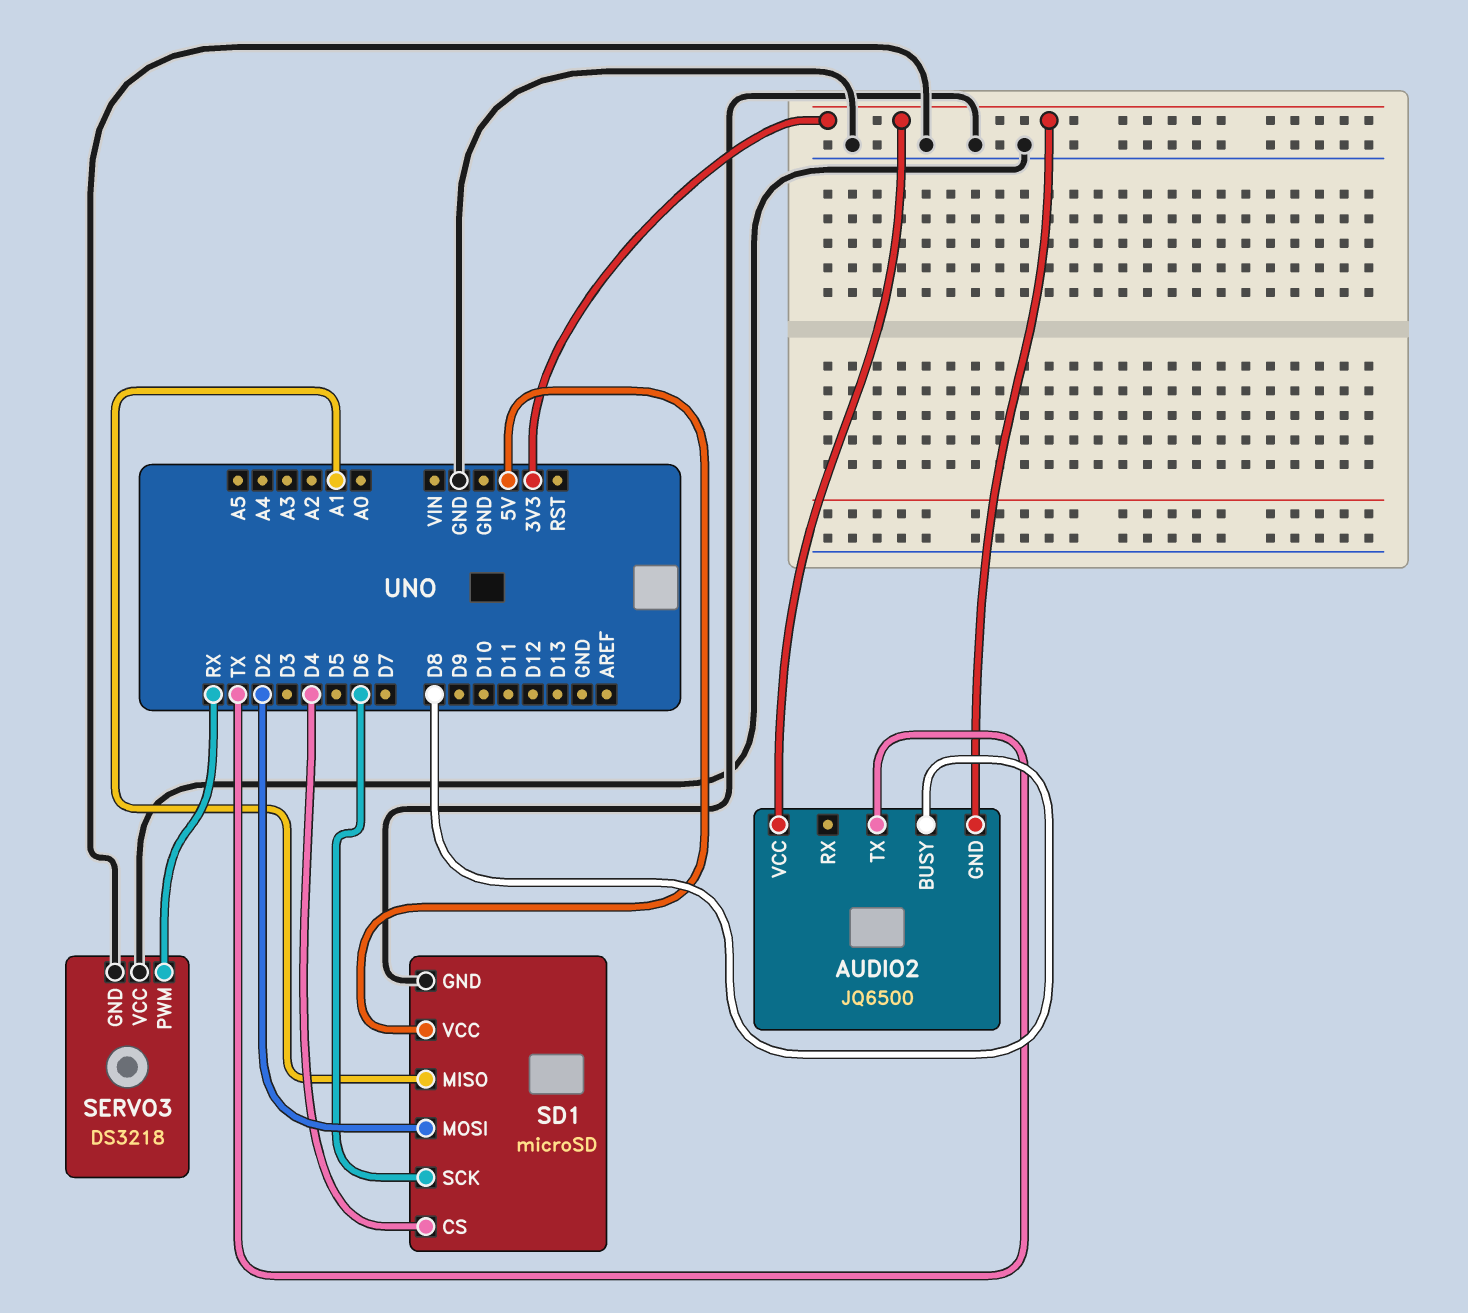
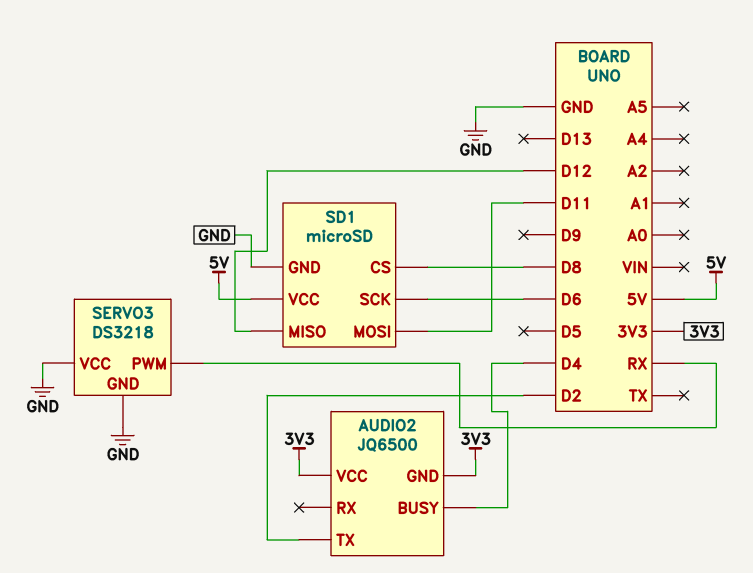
AUDIO2 pin BUSY: D8 -> D4
AUDIO2 pin TX: TX -> D2
SD1 pin CS: D4 -> D8
SD1 pin MISO: A1 -> D12
SD1 pin MOSI: D2 -> D11

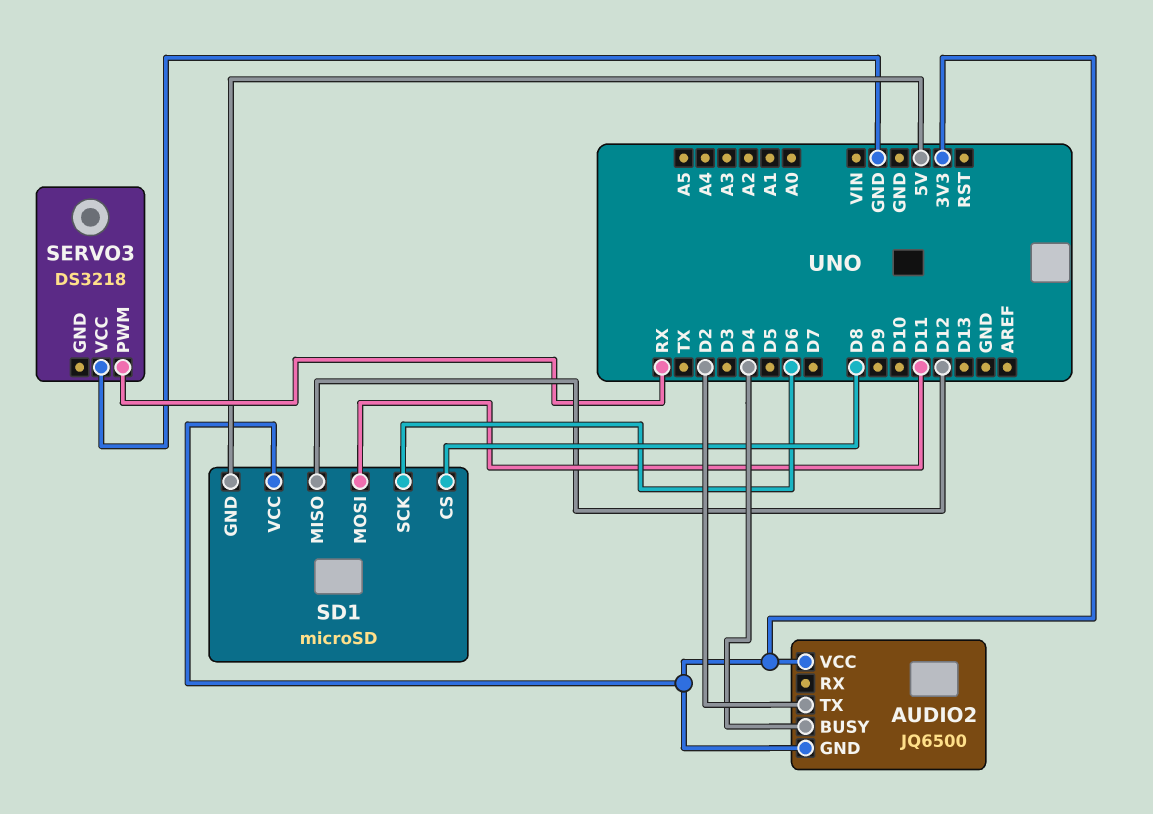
SD1 pin GND: GND -> 5V
SD1 pin VCC: 5V -> 3V3
SERVO3 pin GND: GND -> none

